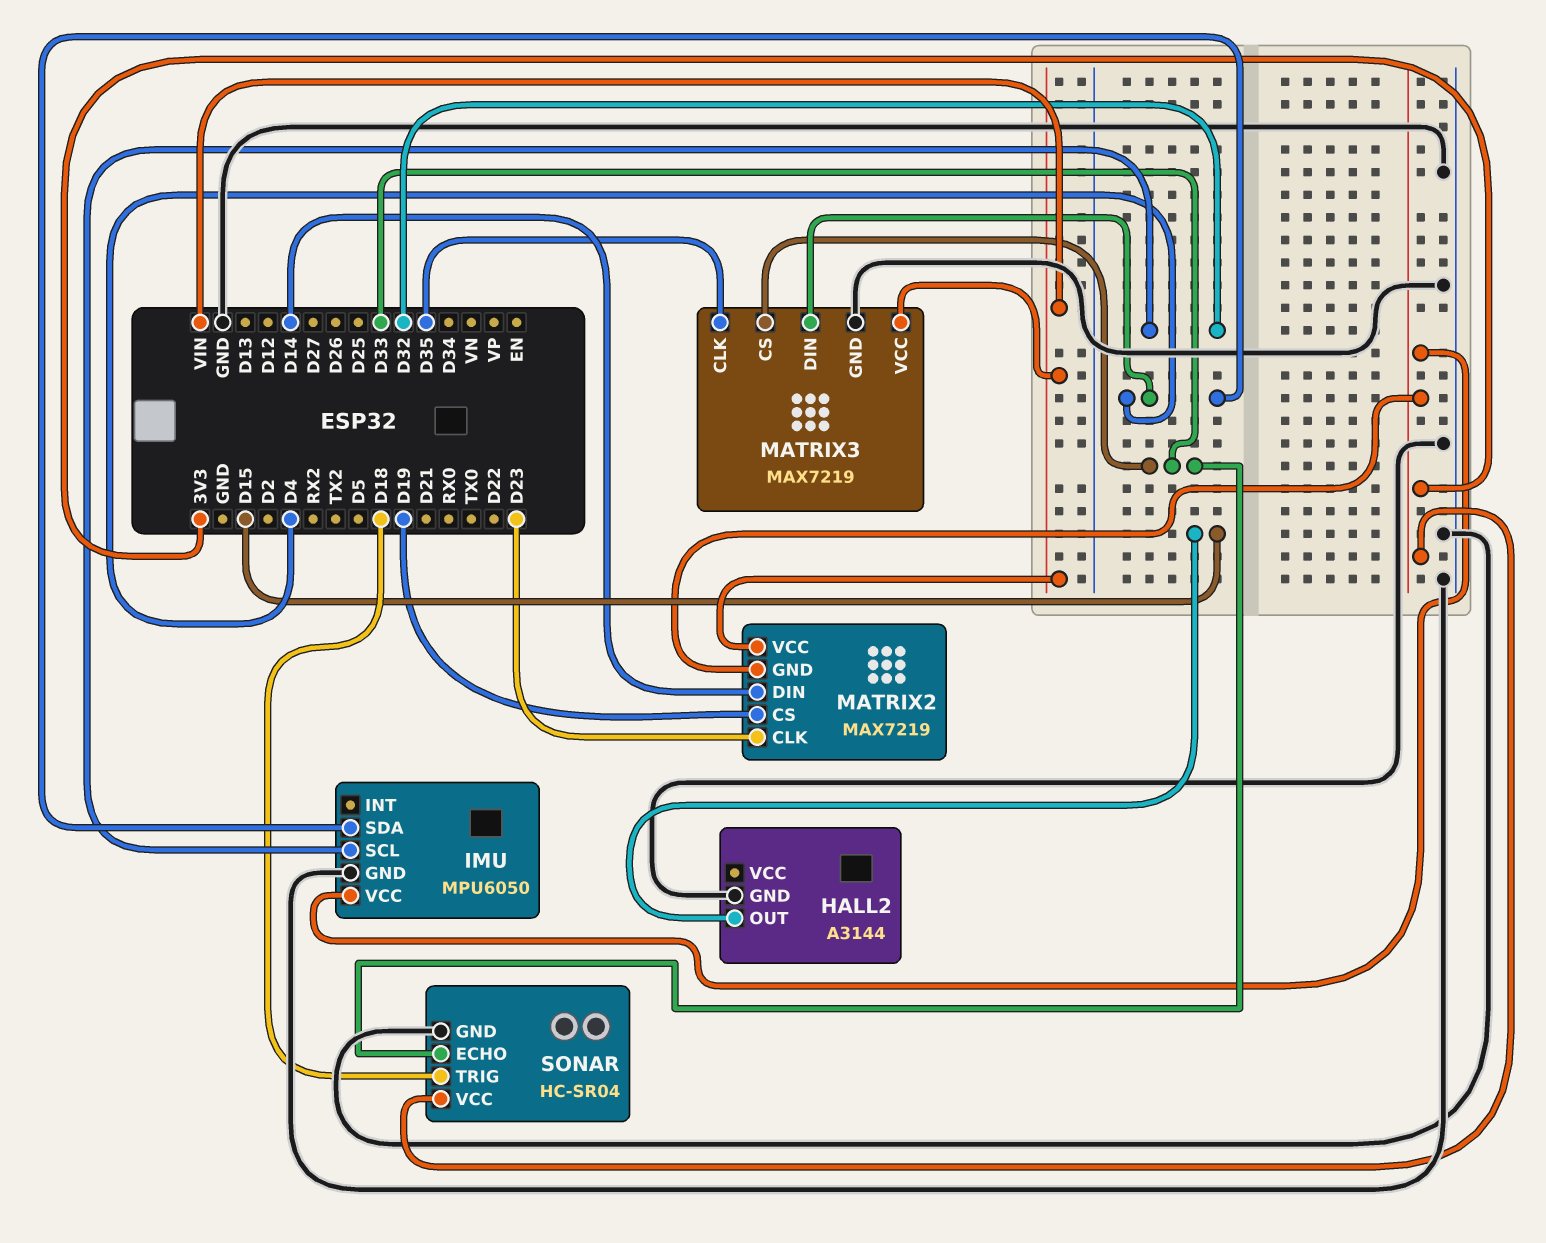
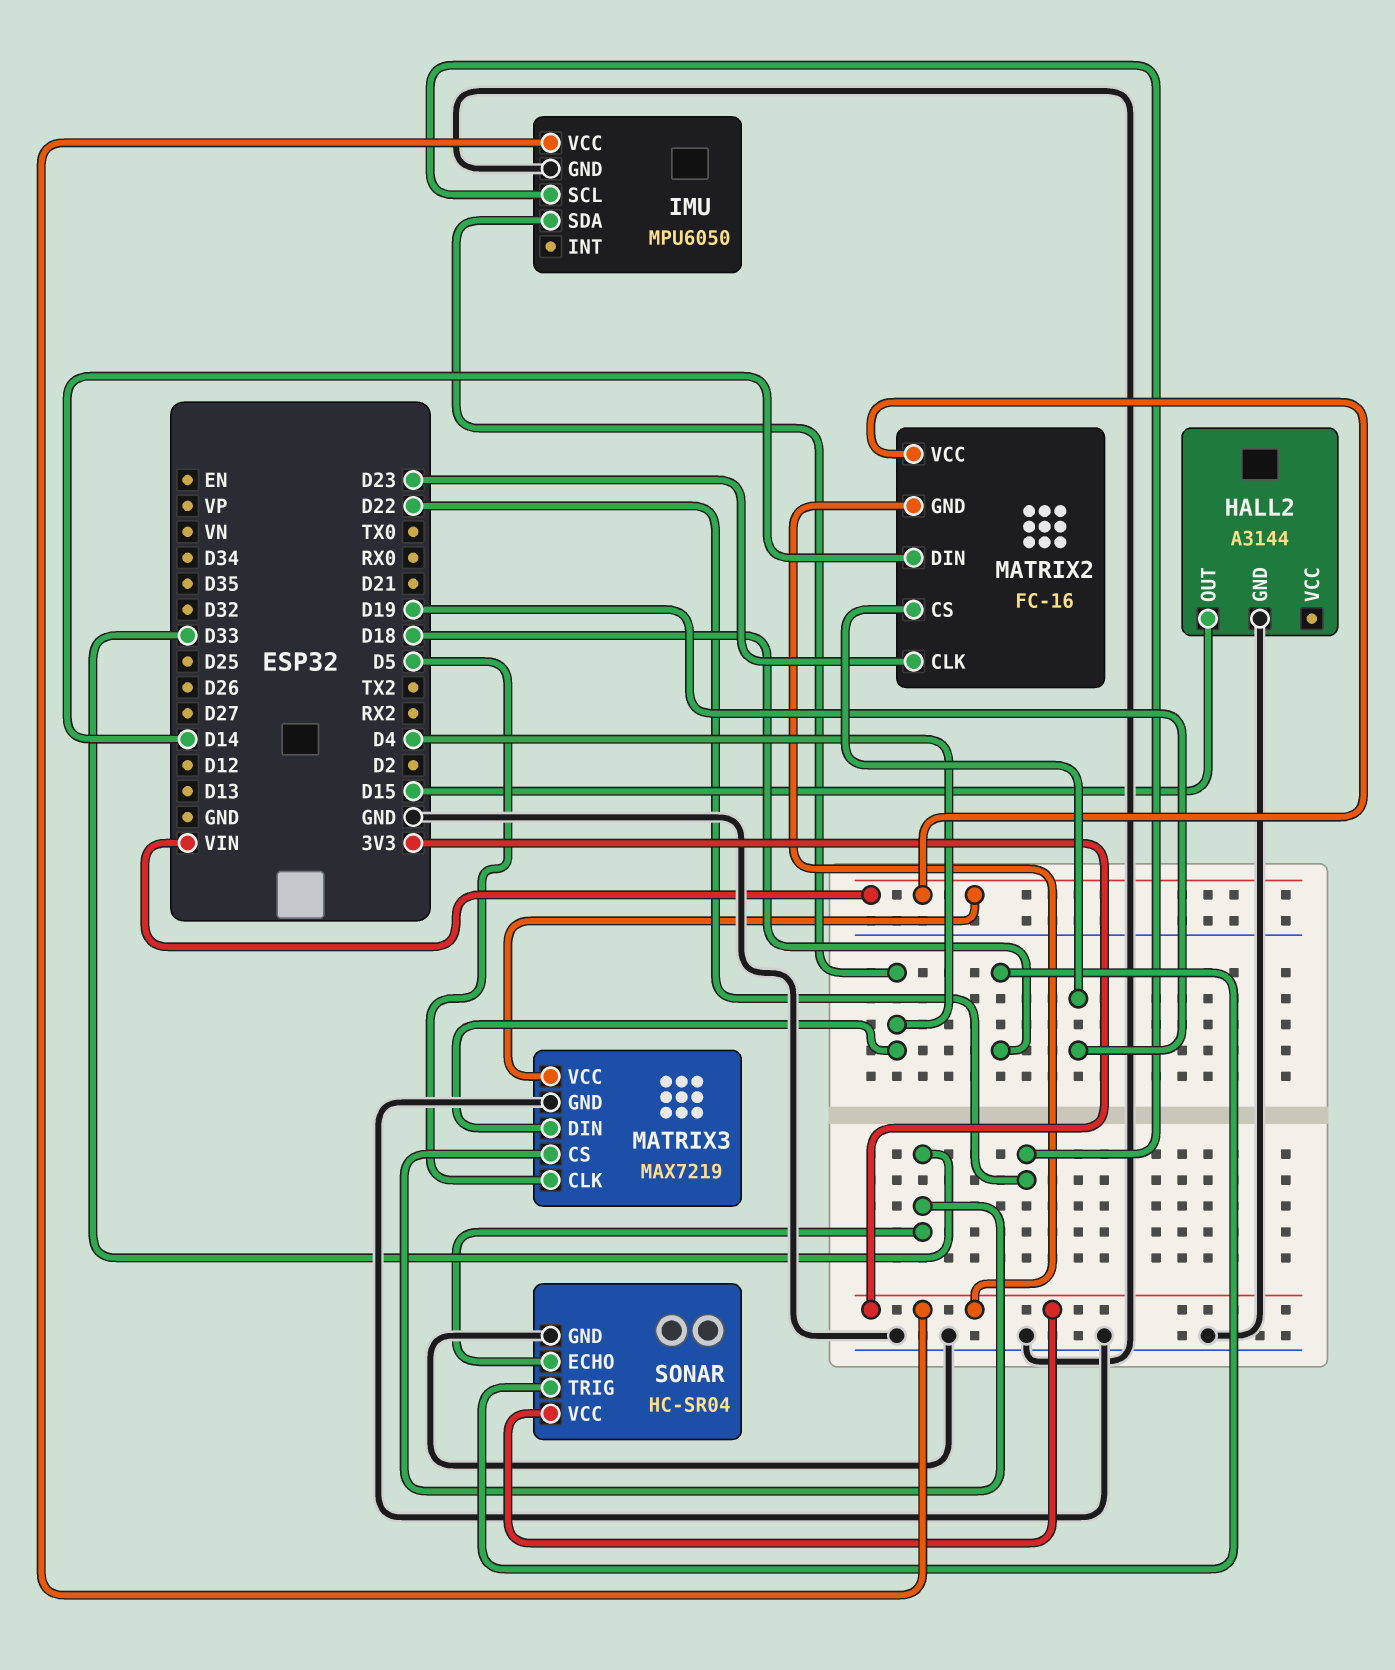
IMU pin SCL: D32 -> D22
MATRIX2: MAX7219 -> FC-16
MATRIX3 pin CLK: D35 -> D5

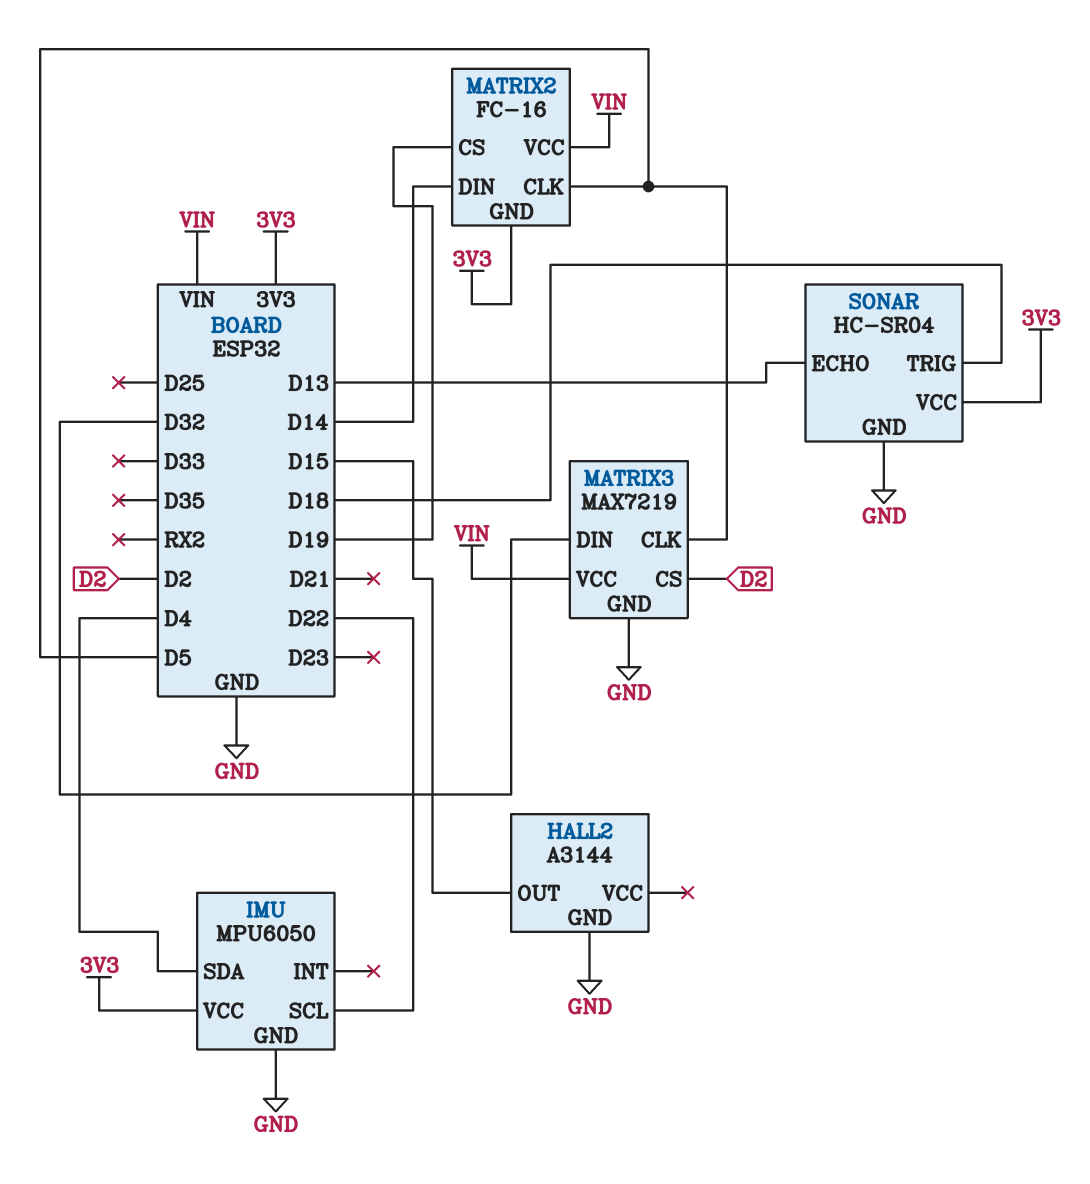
MATRIX2 pin CLK: D23 -> D5
MATRIX3 pin CS: D33 -> D2
MATRIX3 pin DIN: D4 -> D32
SONAR pin ECHO: D33 -> D13

